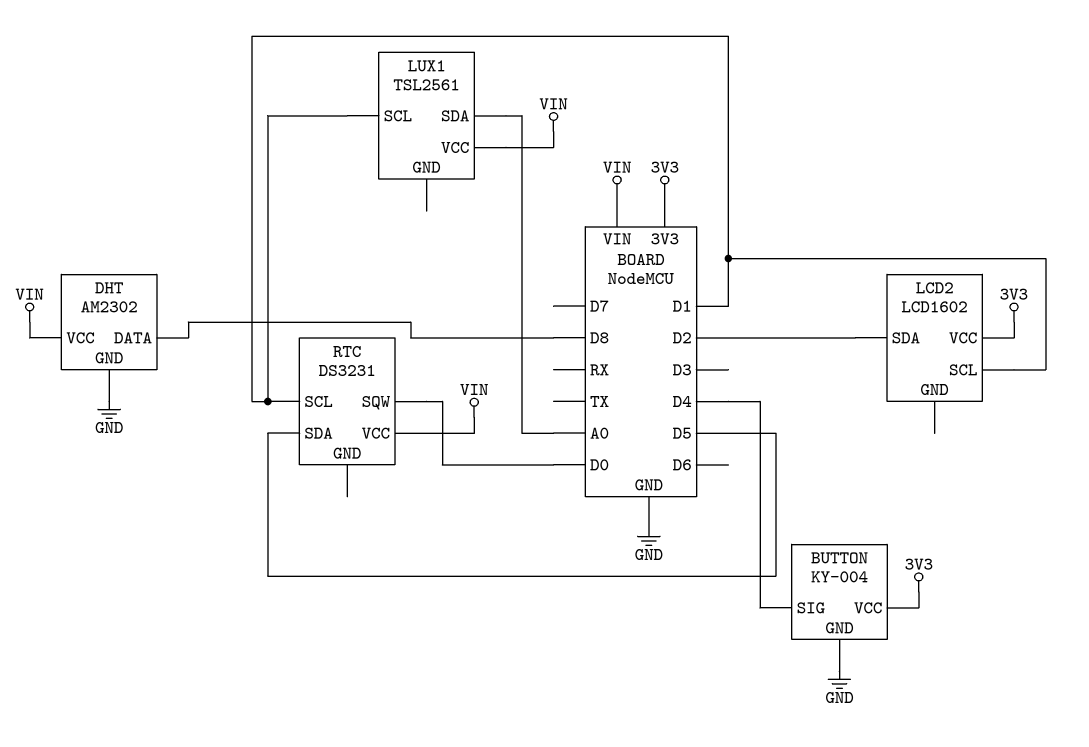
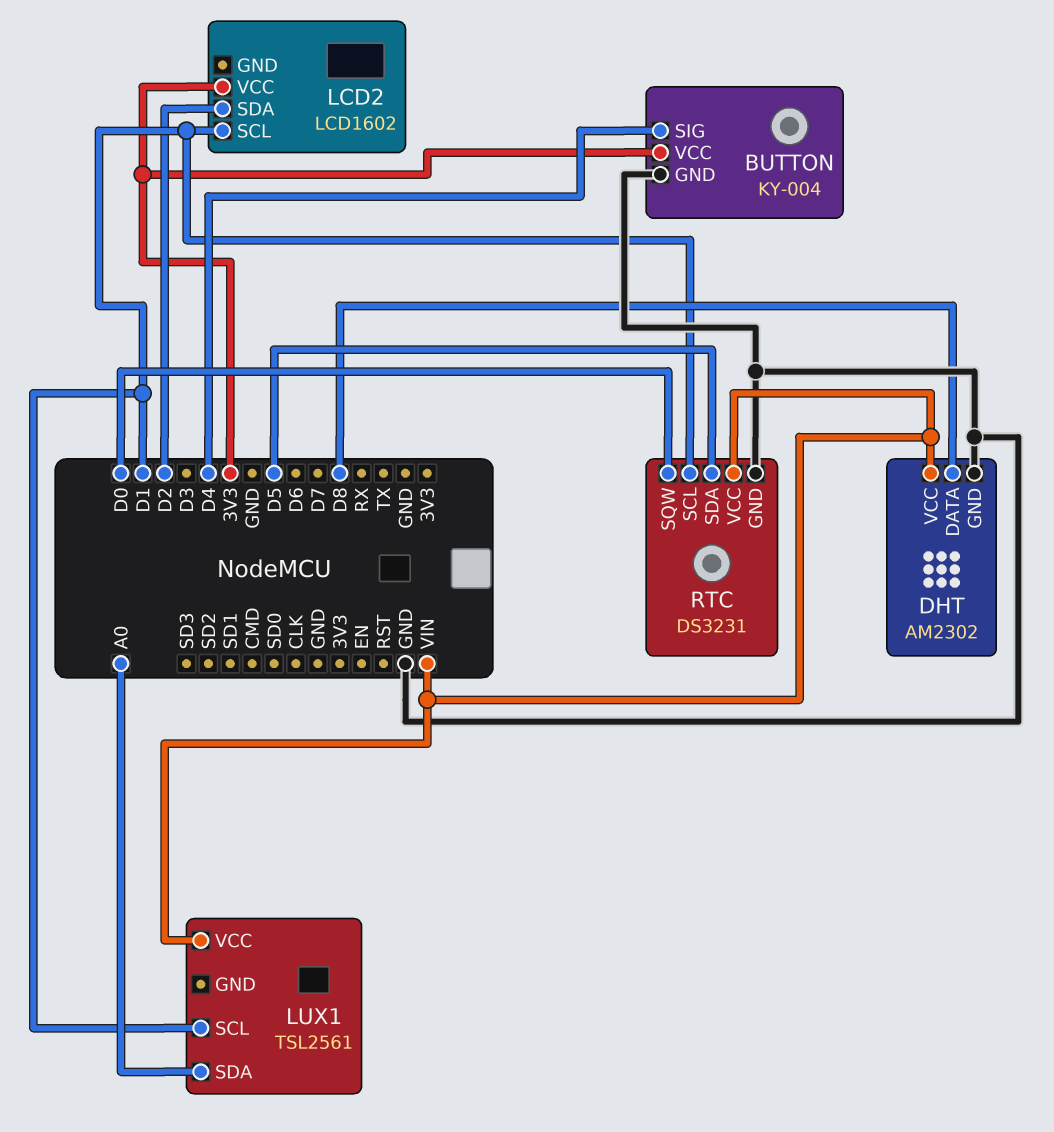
RTC pin GND: none -> GND

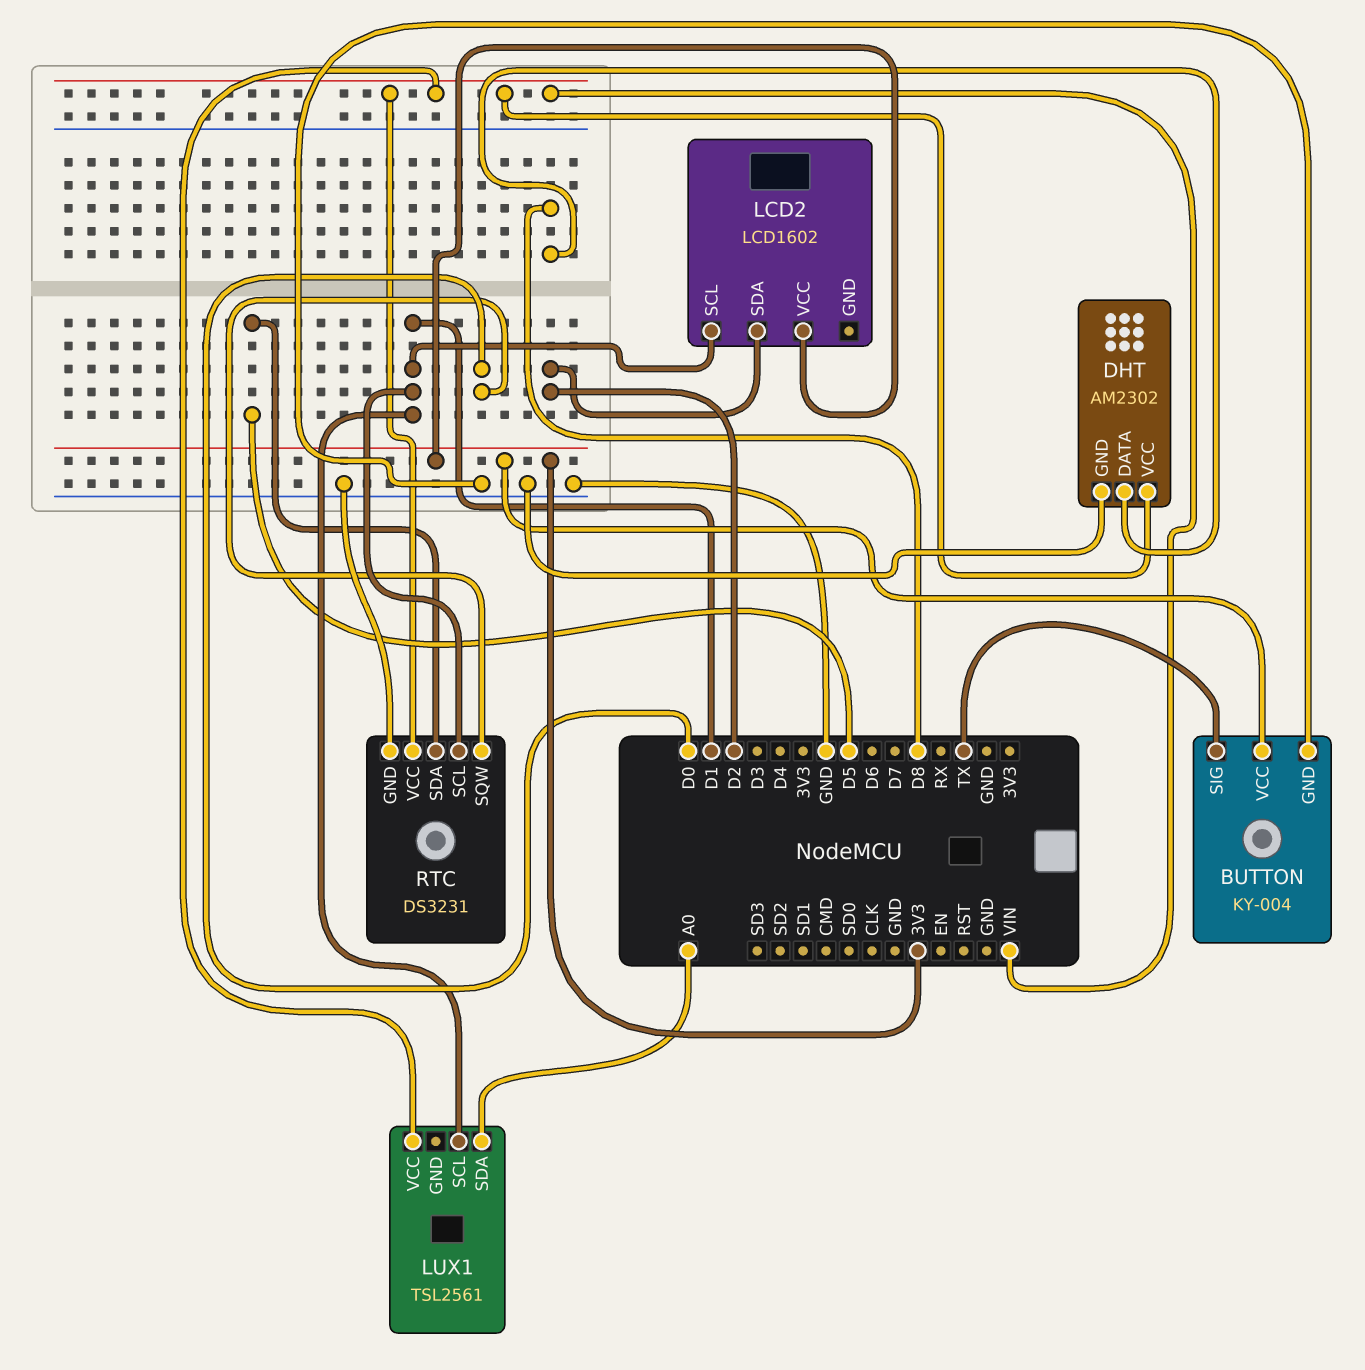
BUTTON pin SIG: D4 -> TX

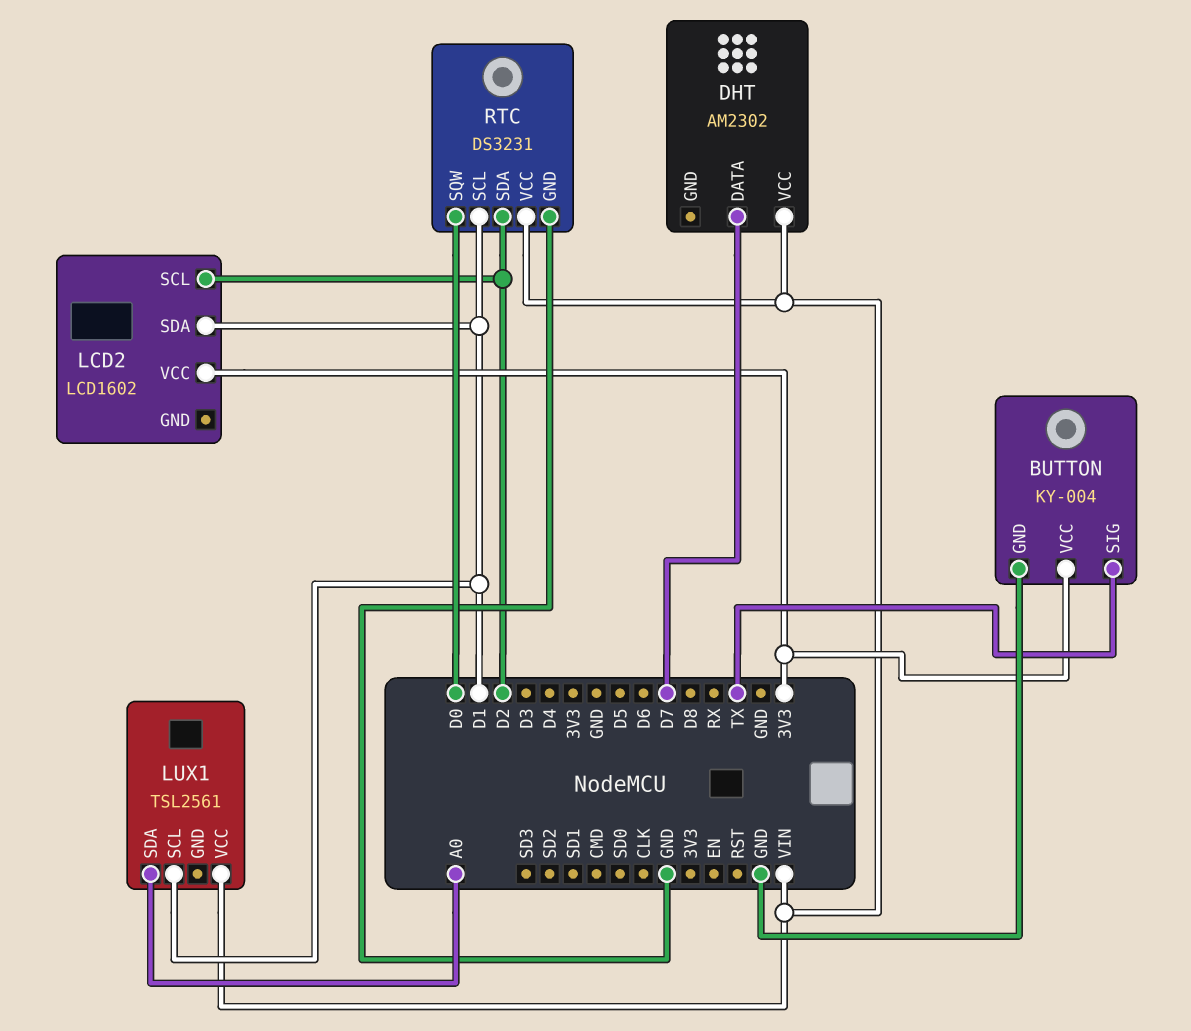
DHT pin DATA: D8 -> D7
DHT pin GND: GND -> none
LCD2 pin SCL: D1 -> D2
LCD2 pin SDA: D2 -> D1
RTC pin SDA: D5 -> D2

